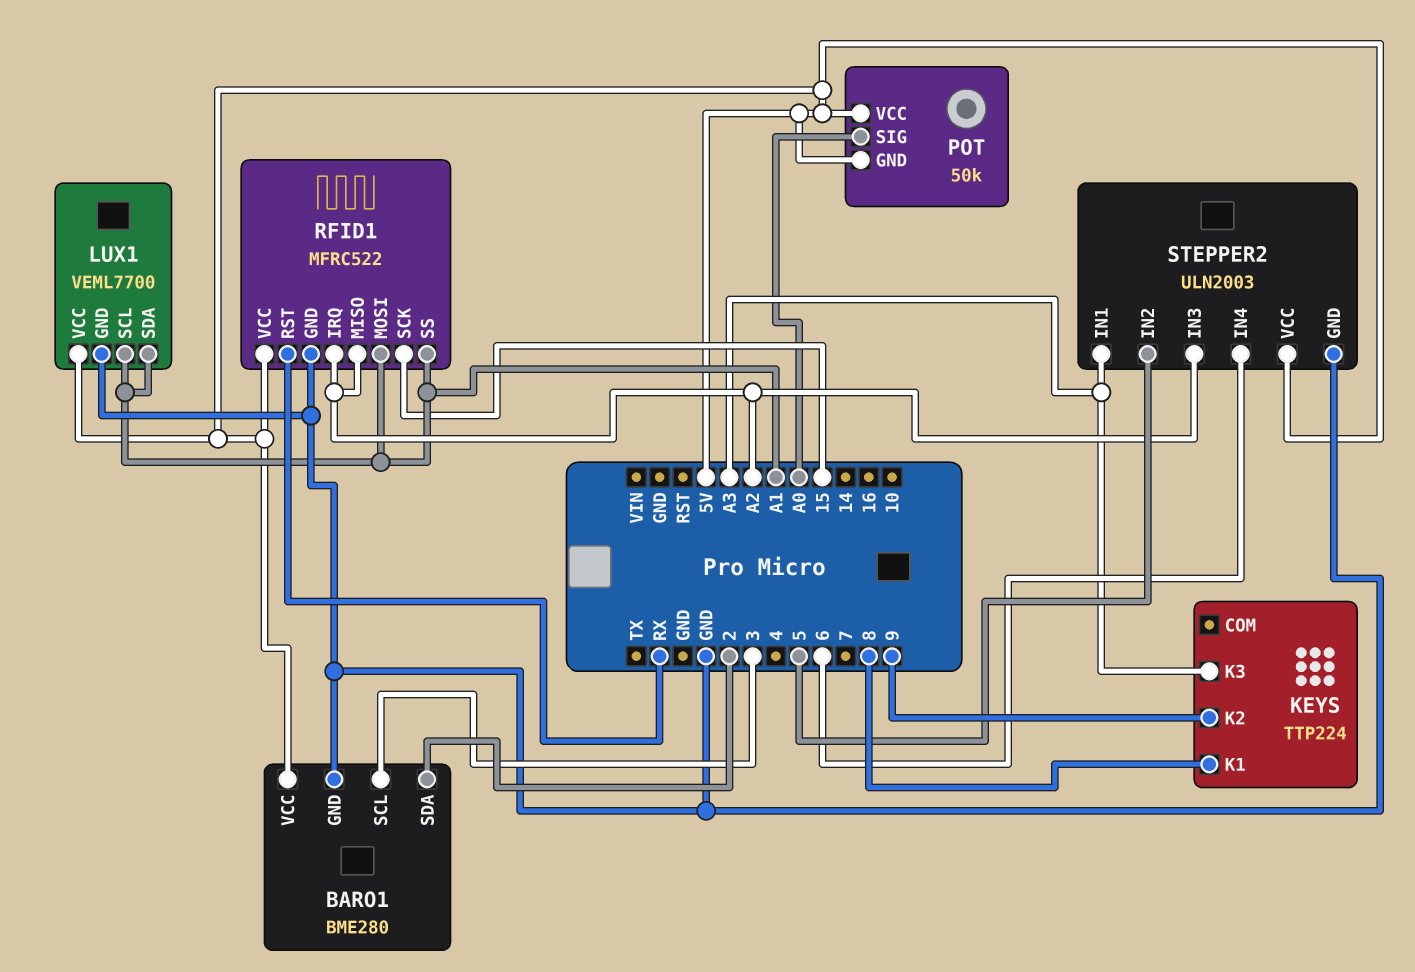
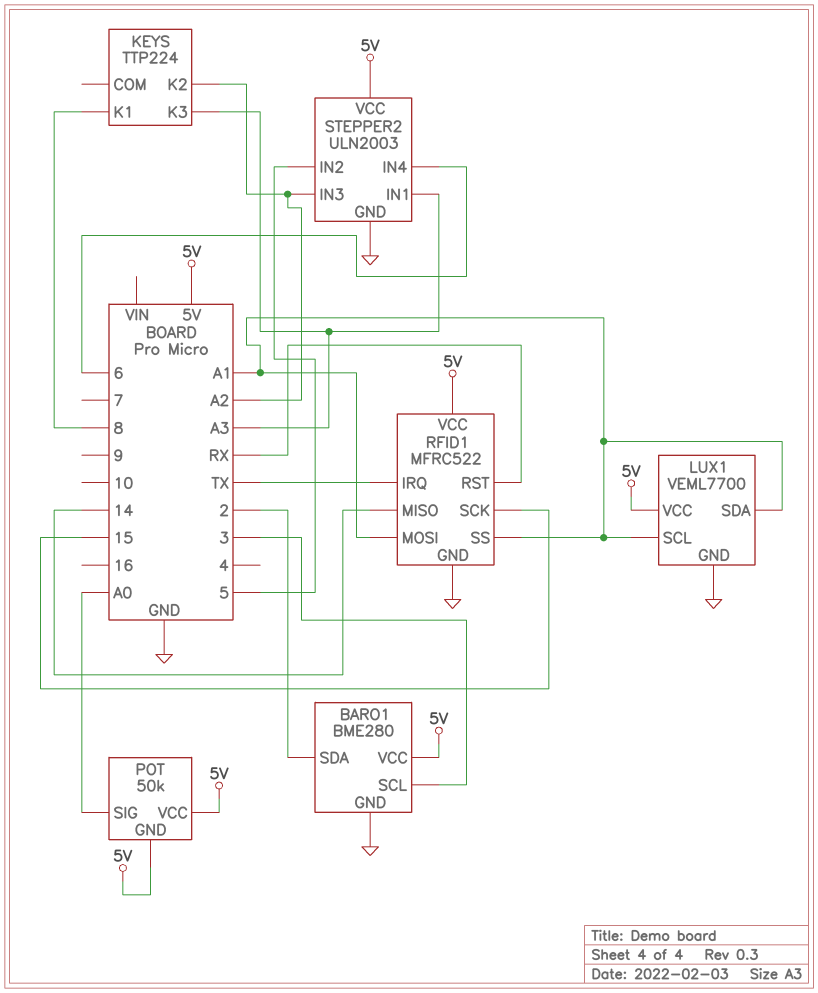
KEYS pin K2: 9 -> A2
RFID1 pin IRQ: A2 -> TX
RFID1 pin MISO: A2 -> 14

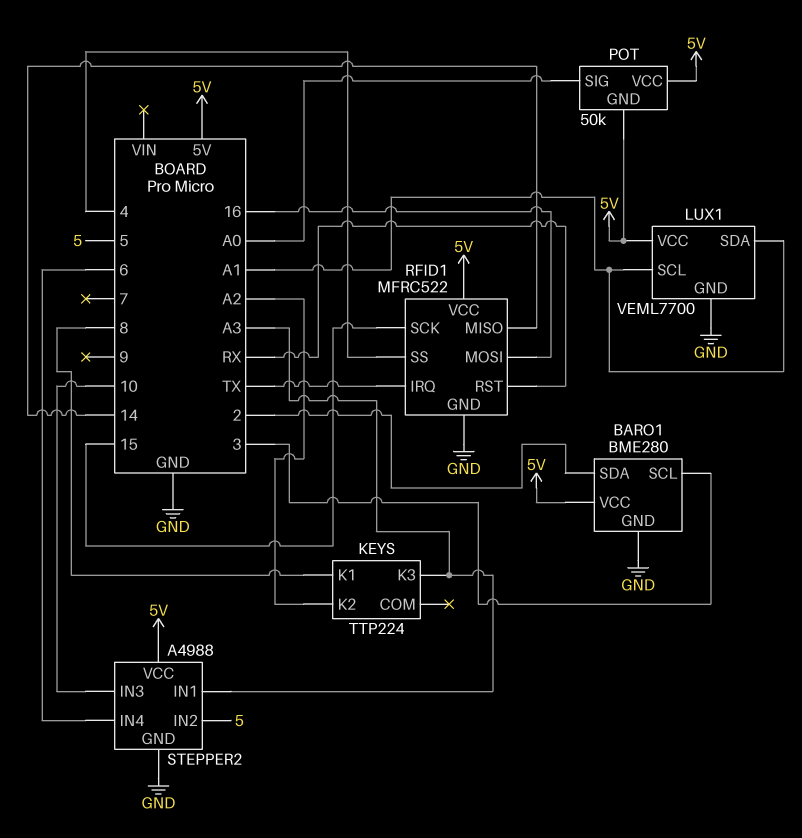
RFID1 pin MOSI: A1 -> 16
RFID1 pin SS: A1 -> 4
STEPPER2: ULN2003 -> A4988
STEPPER2 pin IN3: A2 -> 10

